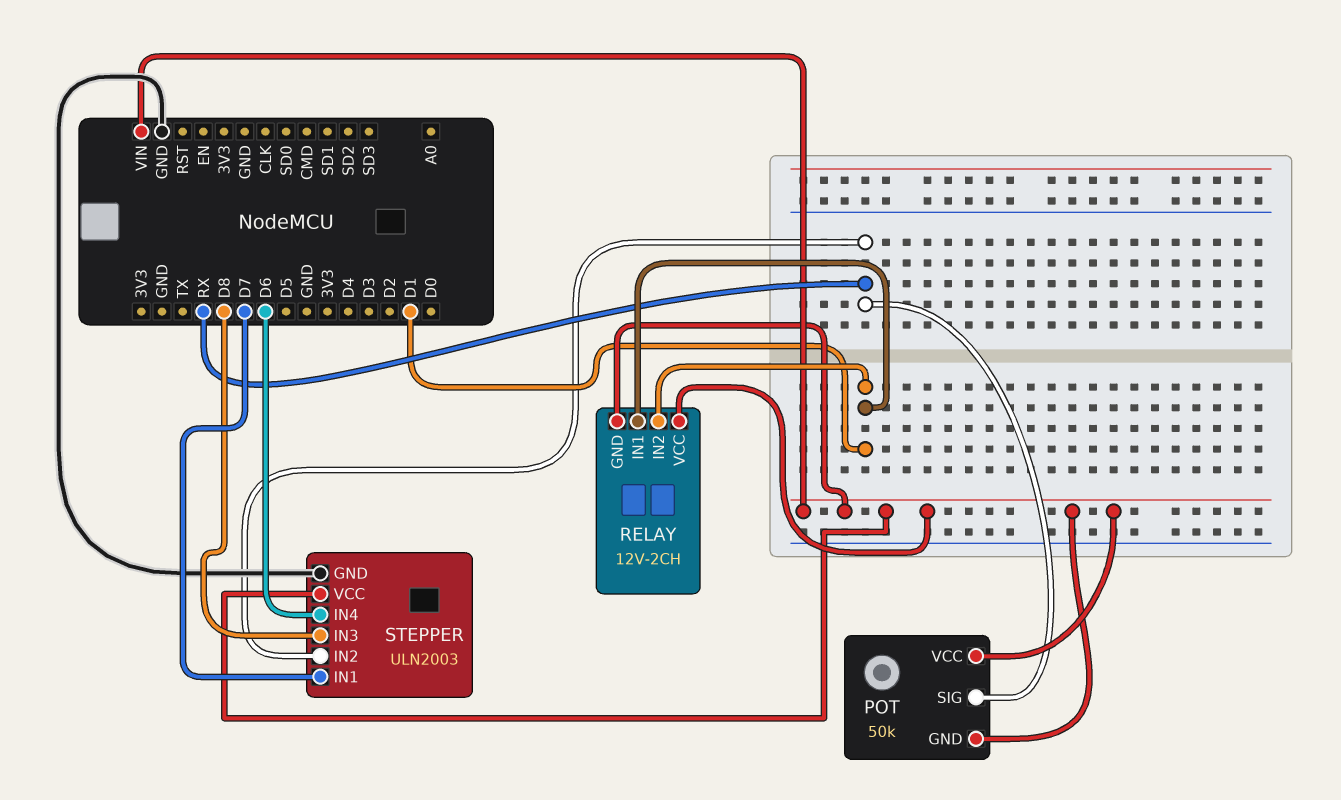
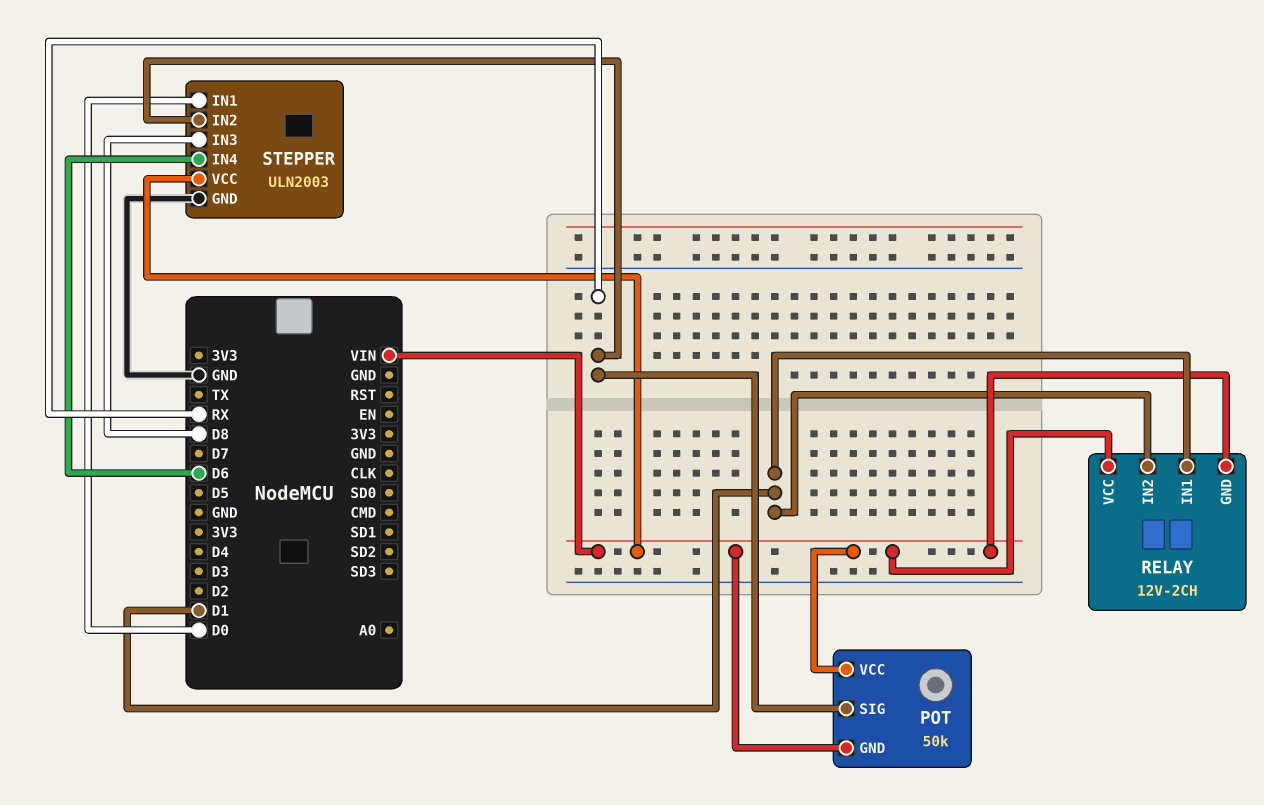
STEPPER pin IN1: D7 -> D0

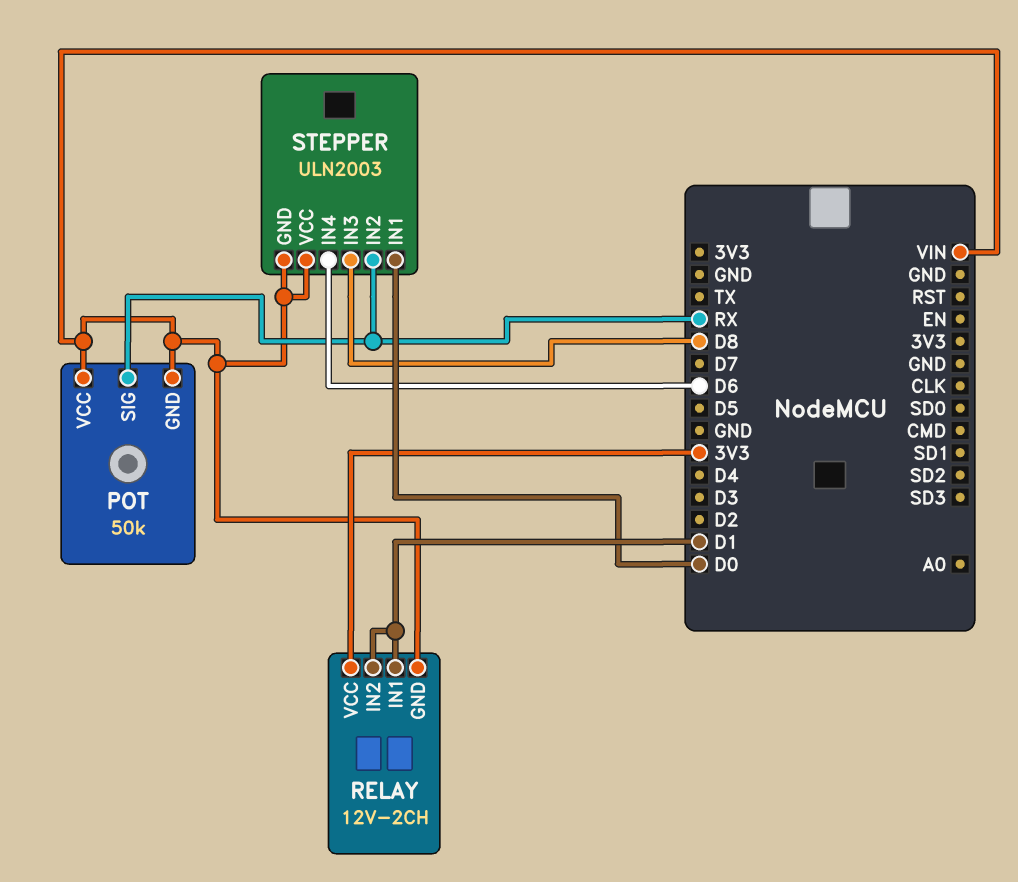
RELAY pin VCC: VIN -> 3V3
STEPPER pin GND: GND -> VIN

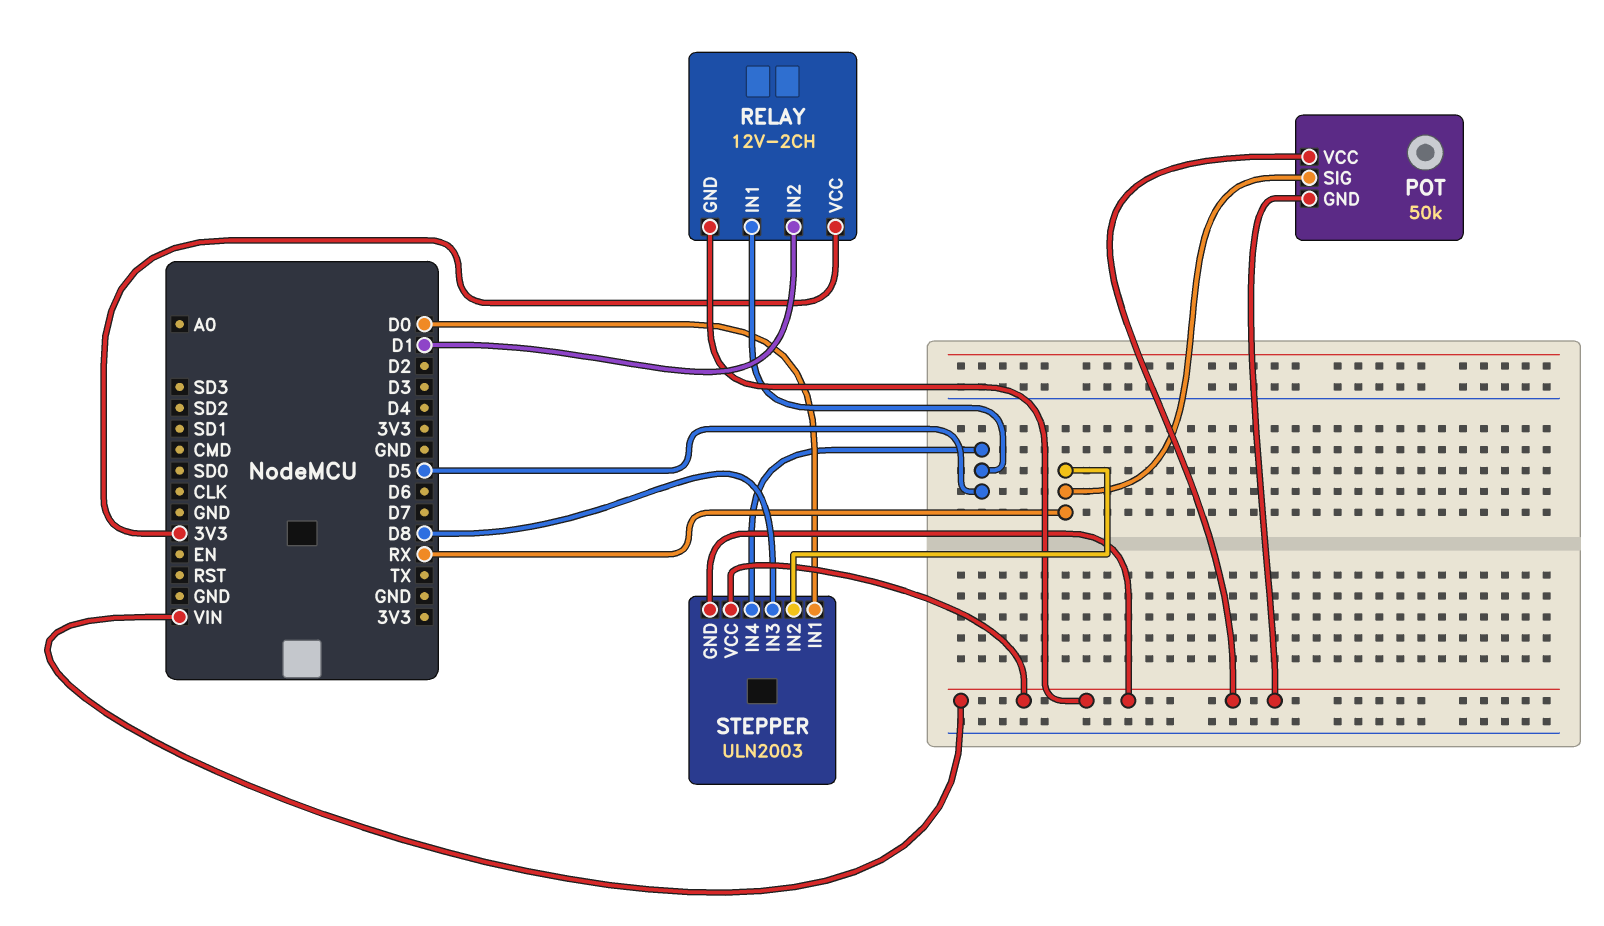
RELAY pin IN1: D1 -> D5
STEPPER pin IN4: D6 -> D5

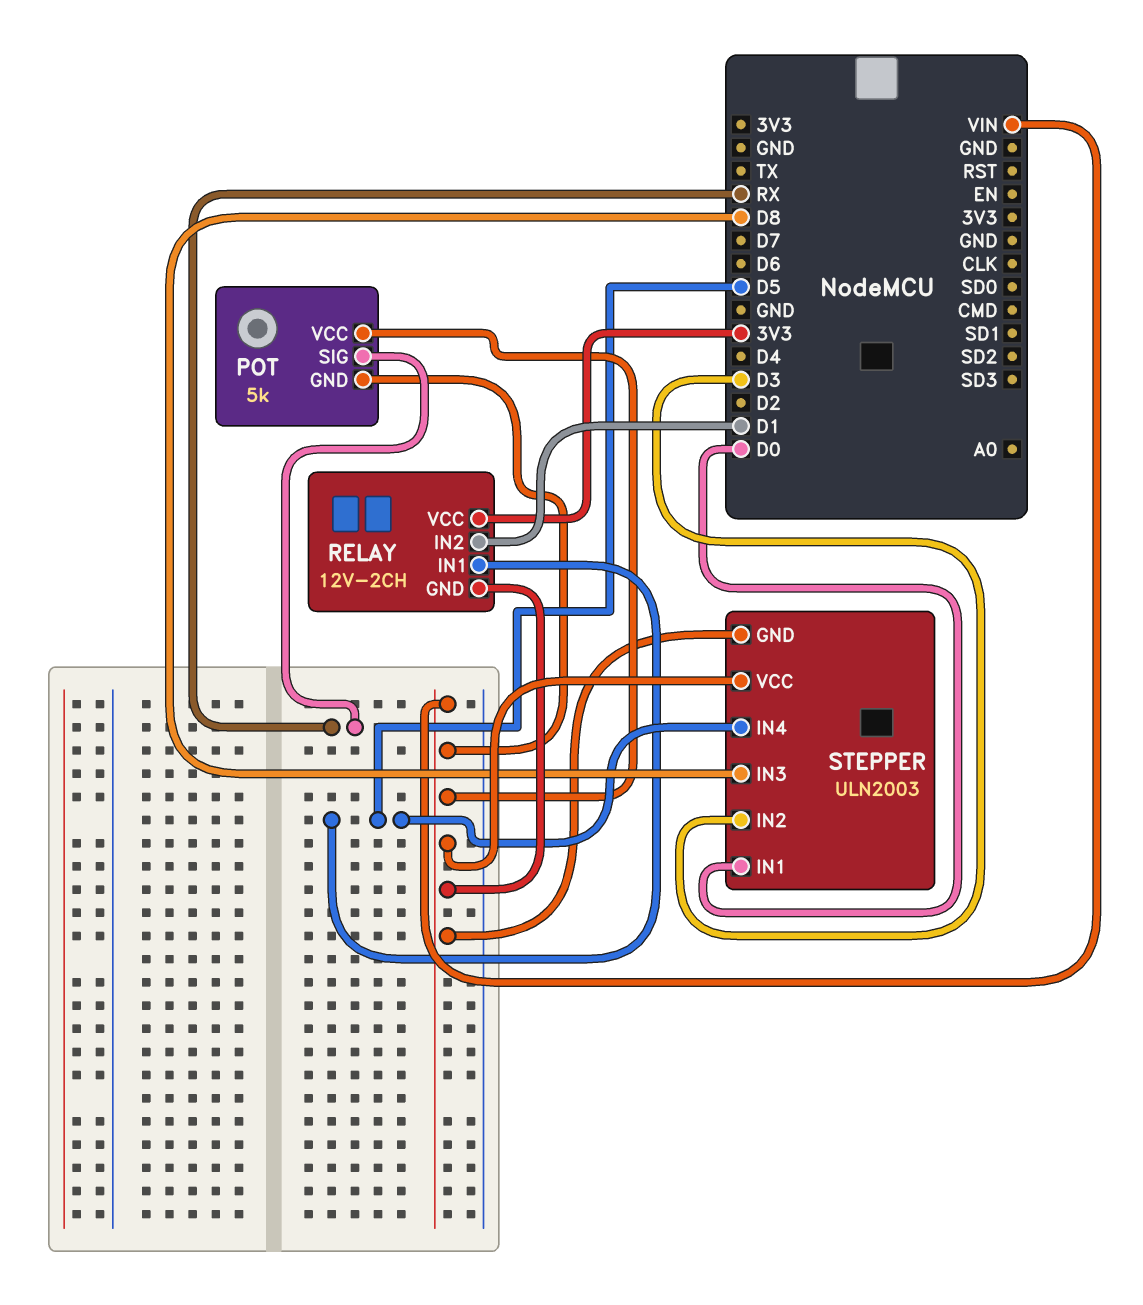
POT: 50k -> 5k
STEPPER pin IN2: RX -> D3

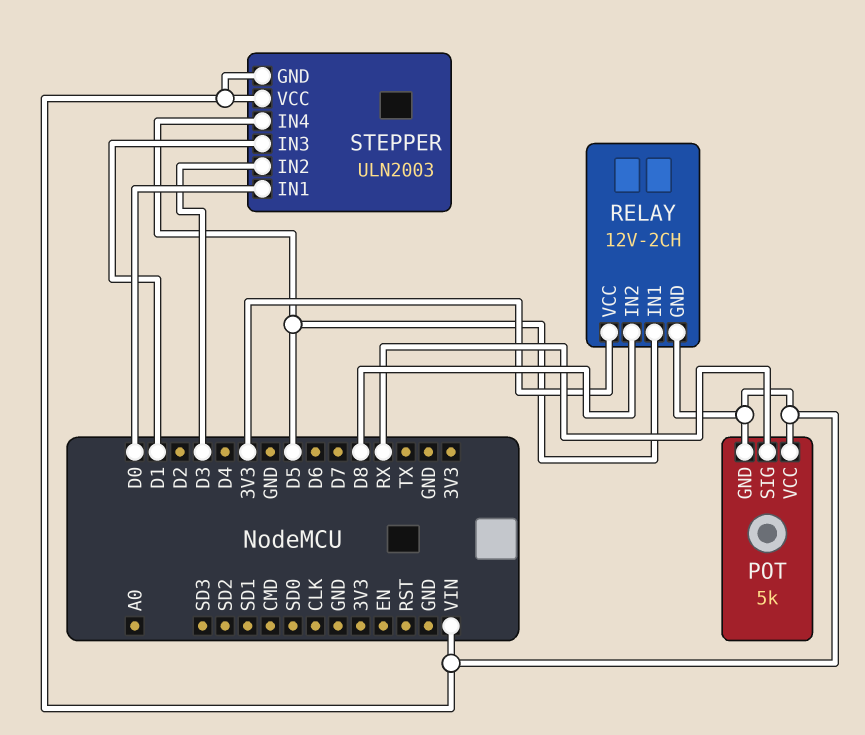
RELAY pin IN2: D1 -> D8
STEPPER pin IN3: D8 -> D1

